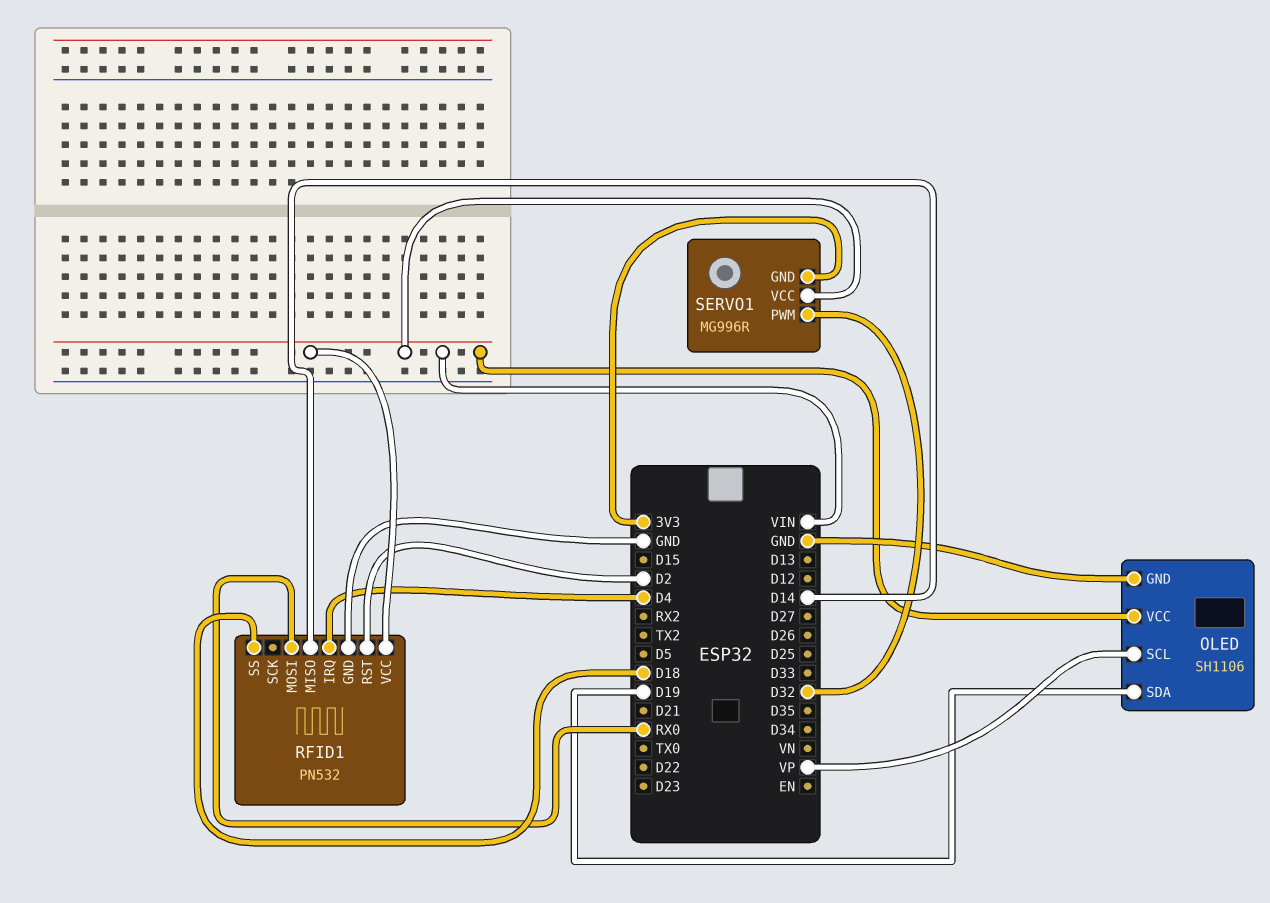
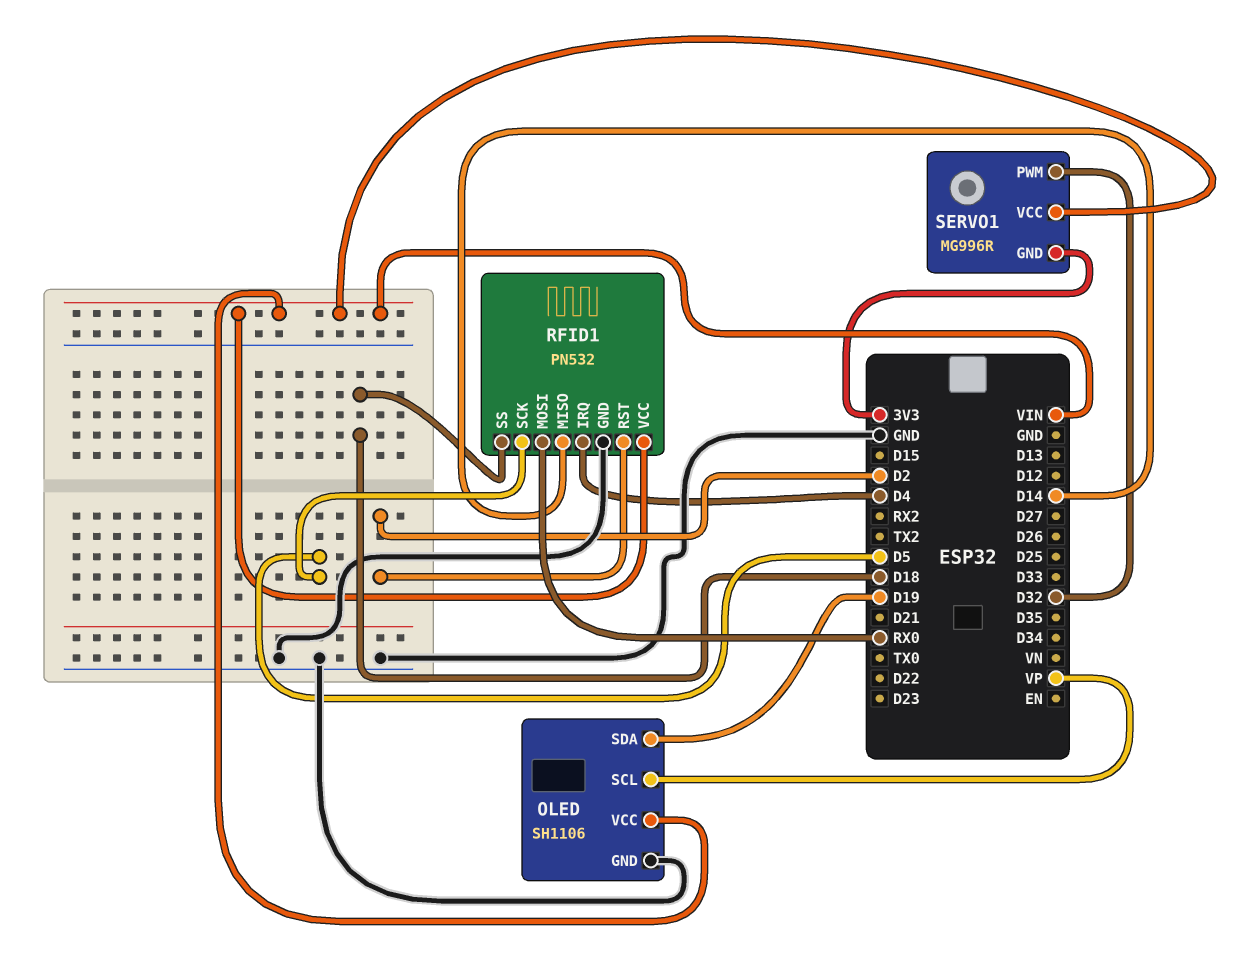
RFID1 pin SCK: none -> D5

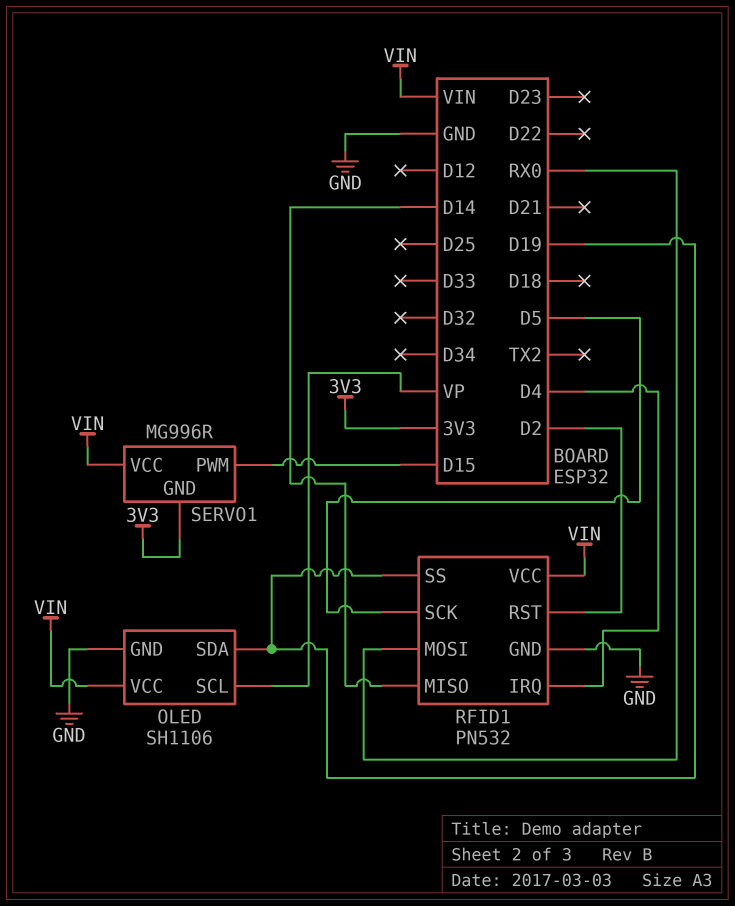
RFID1 pin SS: D18 -> D19
SERVO1 pin PWM: D32 -> D15

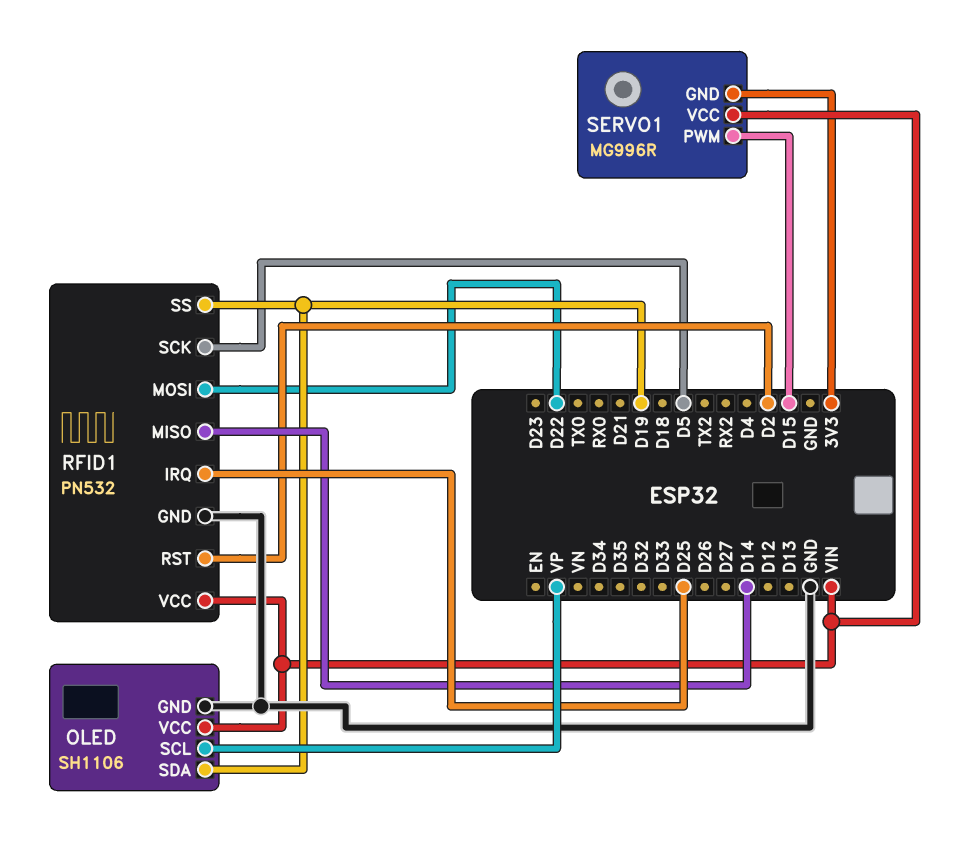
RFID1 pin IRQ: D4 -> D25
RFID1 pin MOSI: RX0 -> D22

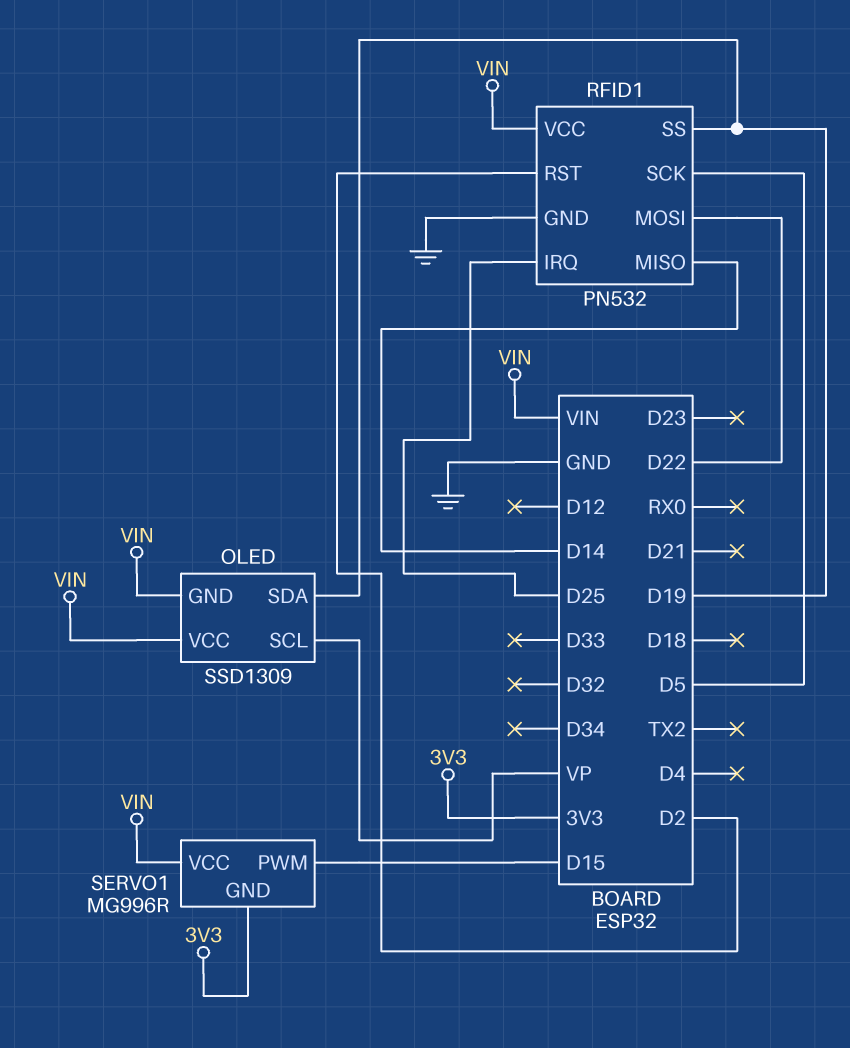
OLED: SH1106 -> SSD1309
OLED pin GND: GND -> VIN

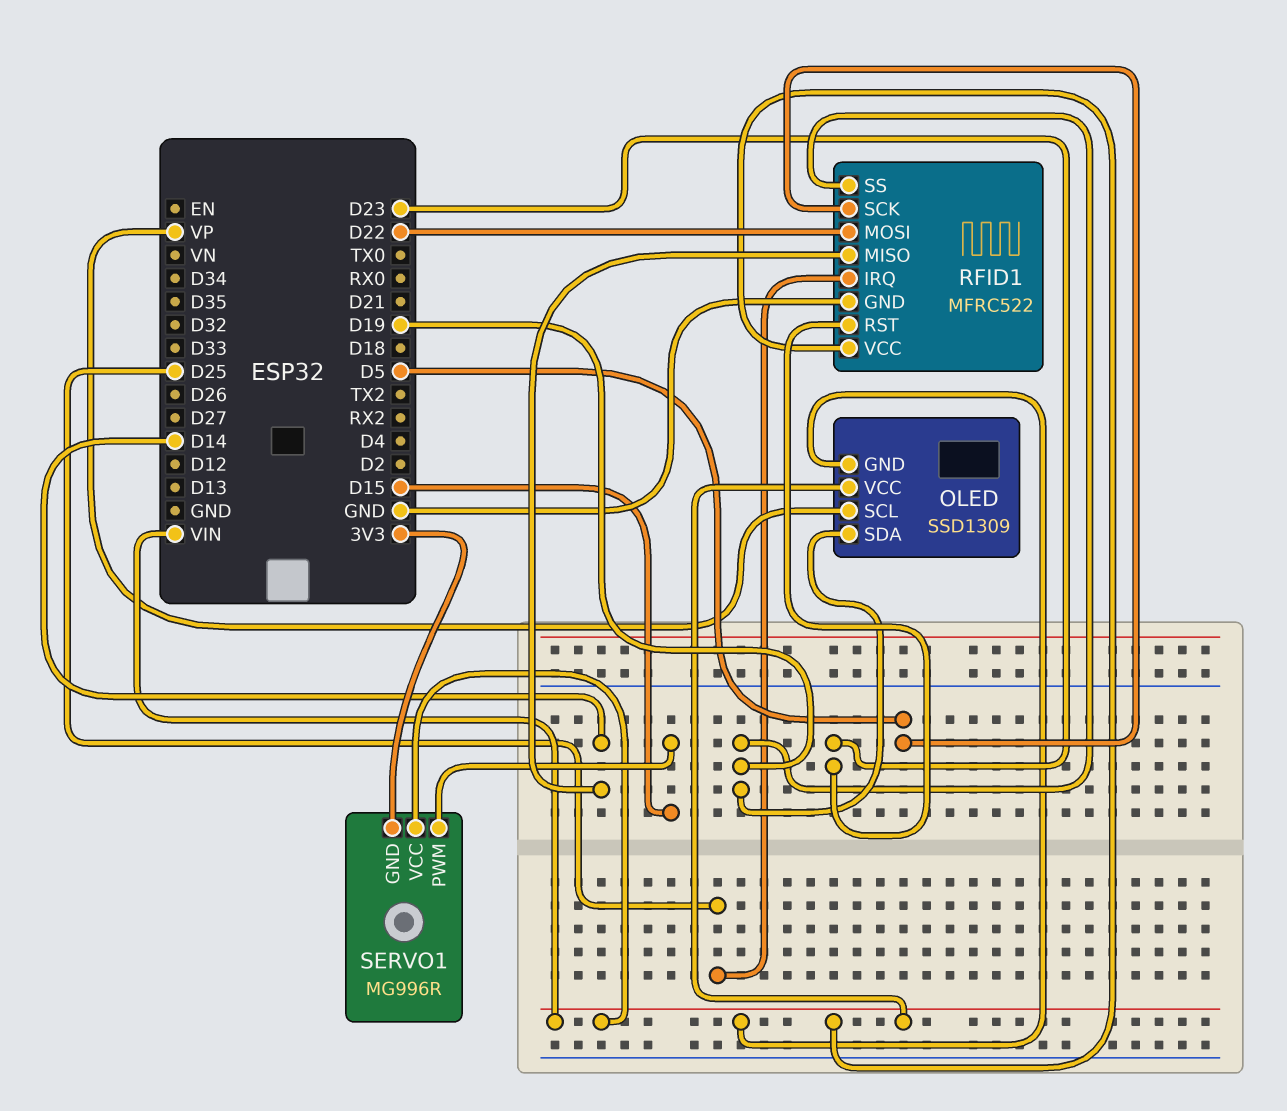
RFID1: PN532 -> MFRC522
RFID1 pin RST: D2 -> D23

